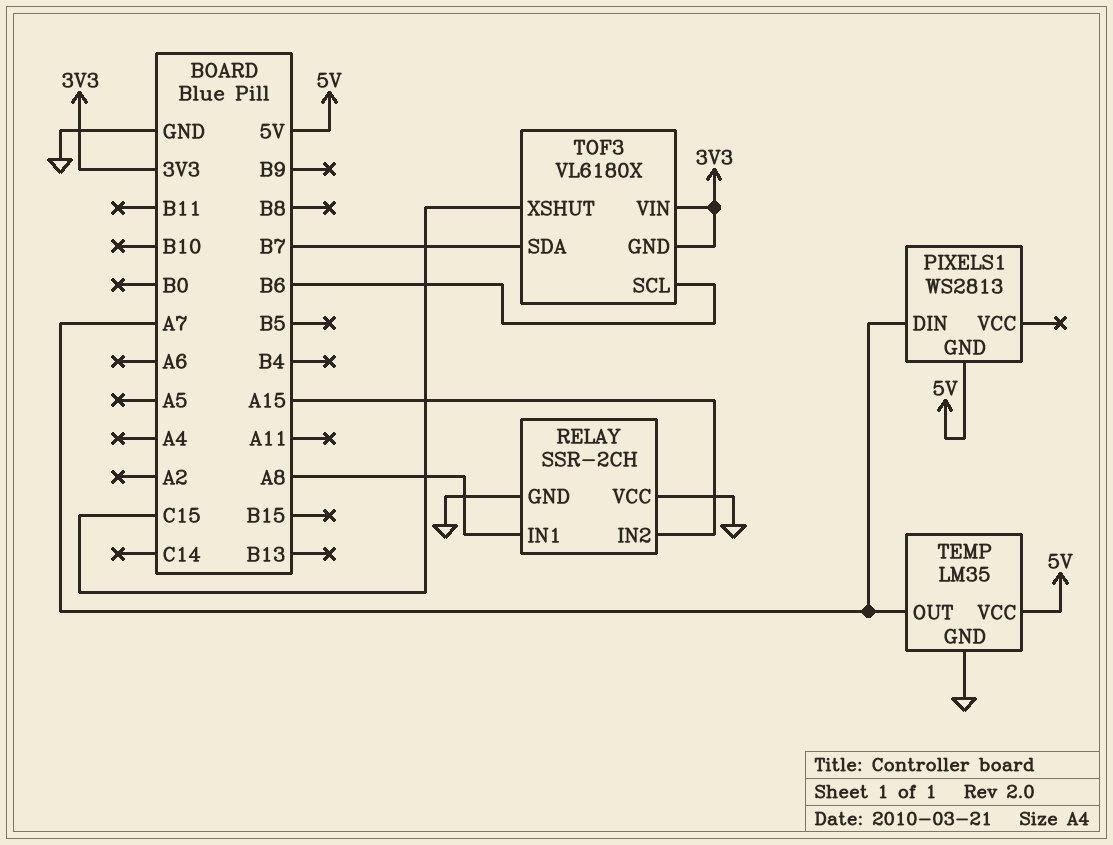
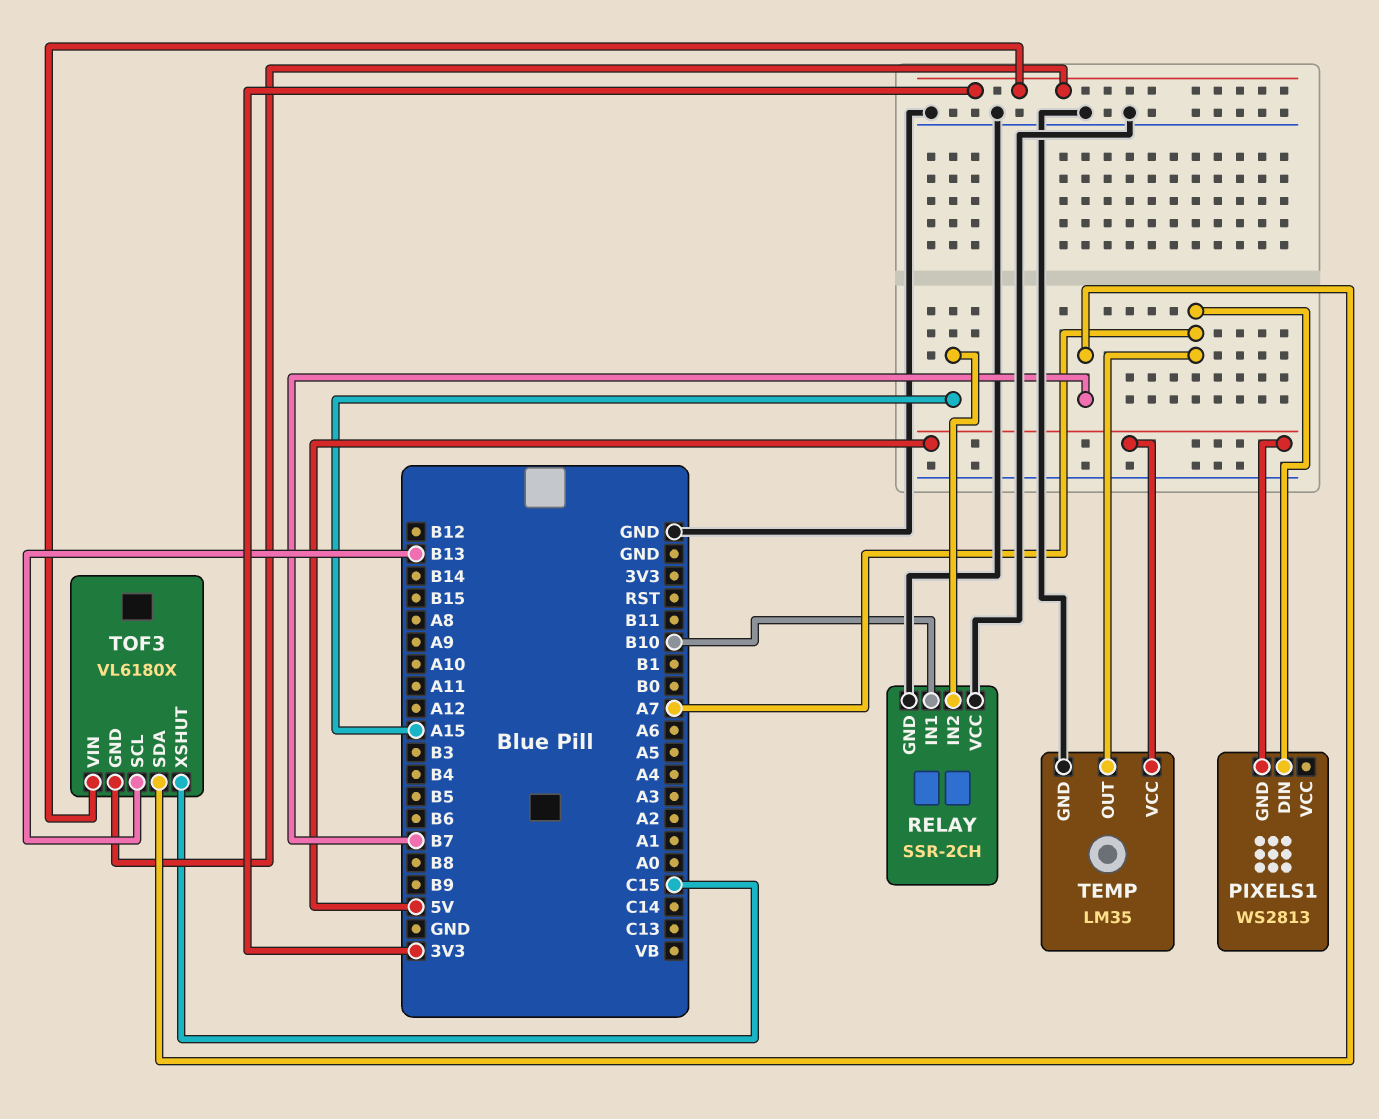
RELAY pin IN1: A8 -> B10
TOF3 pin SCL: B6 -> B13

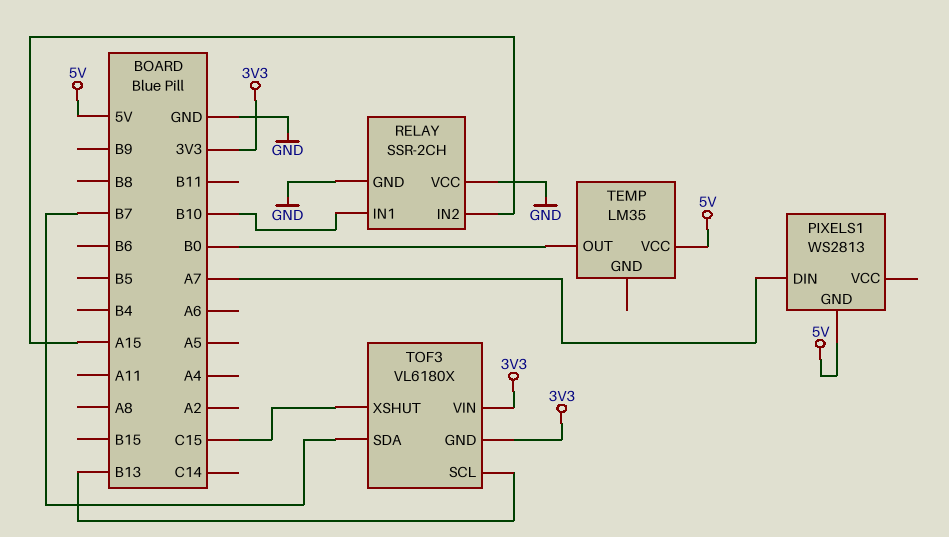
TEMP pin GND: GND -> none
TEMP pin OUT: A7 -> B0

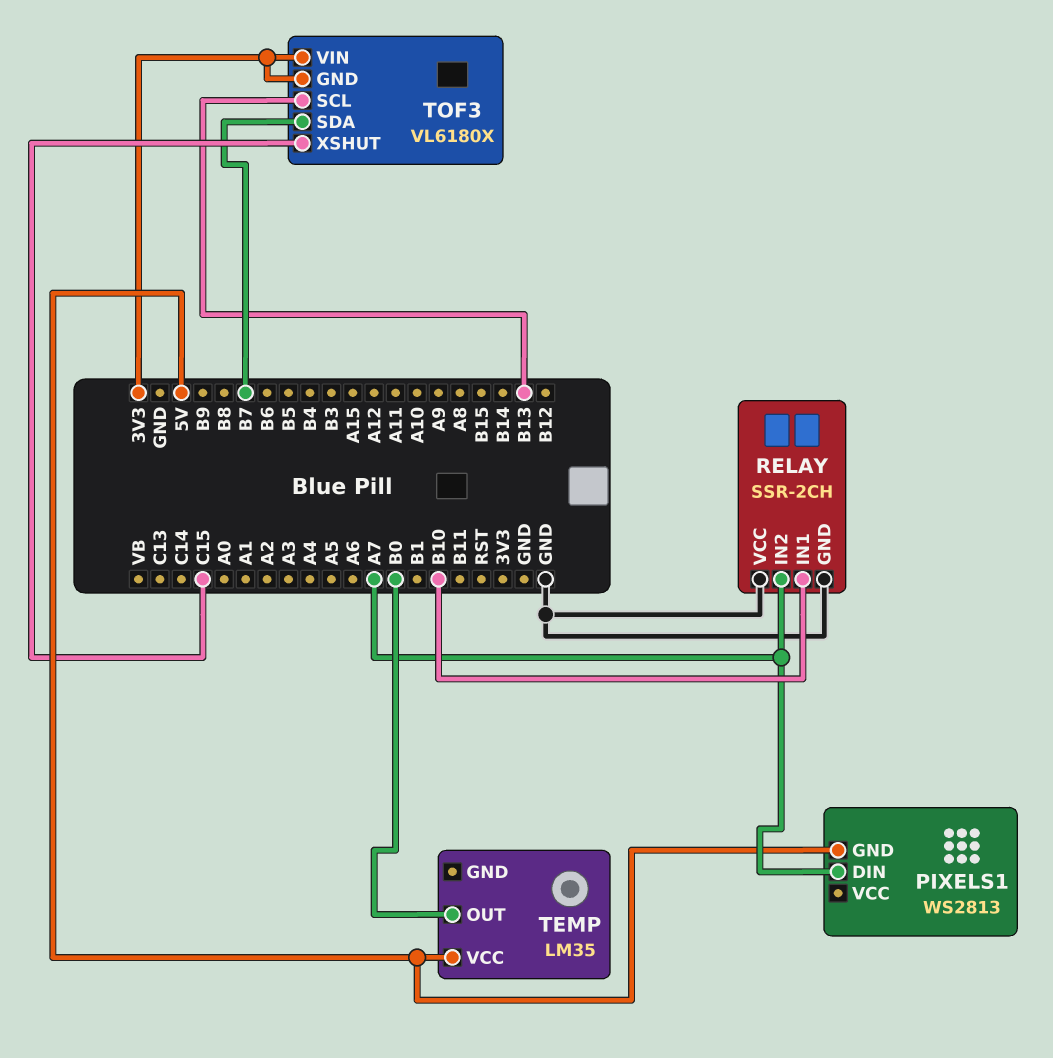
RELAY pin IN2: A15 -> A7

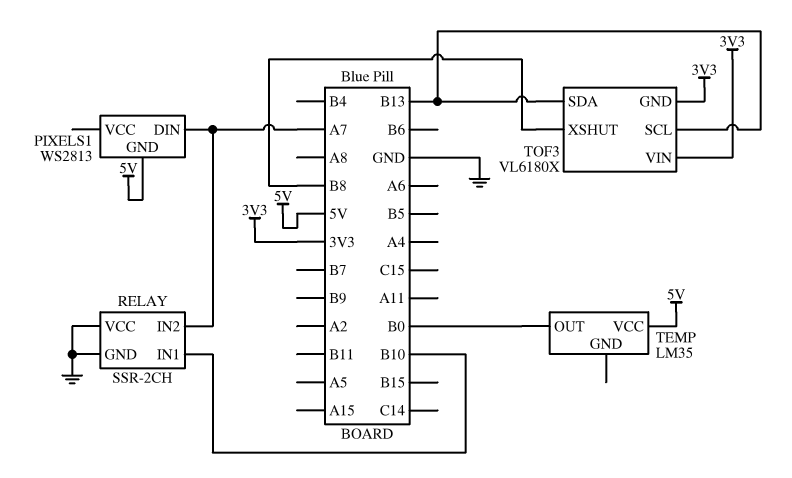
TOF3 pin SDA: B7 -> B13
TOF3 pin XSHUT: C15 -> B8

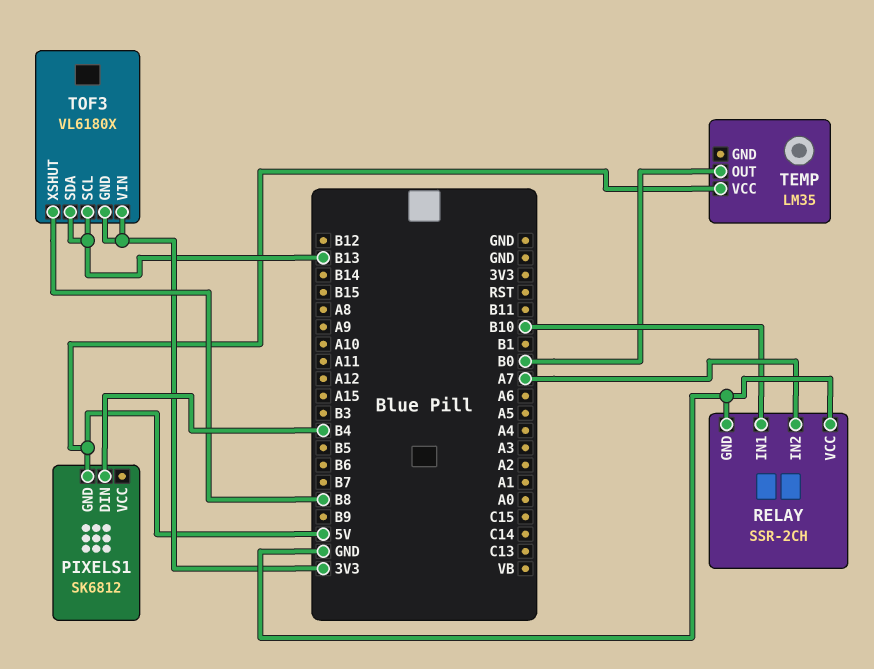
PIXELS1: WS2813 -> SK6812
PIXELS1 pin DIN: A7 -> B4

